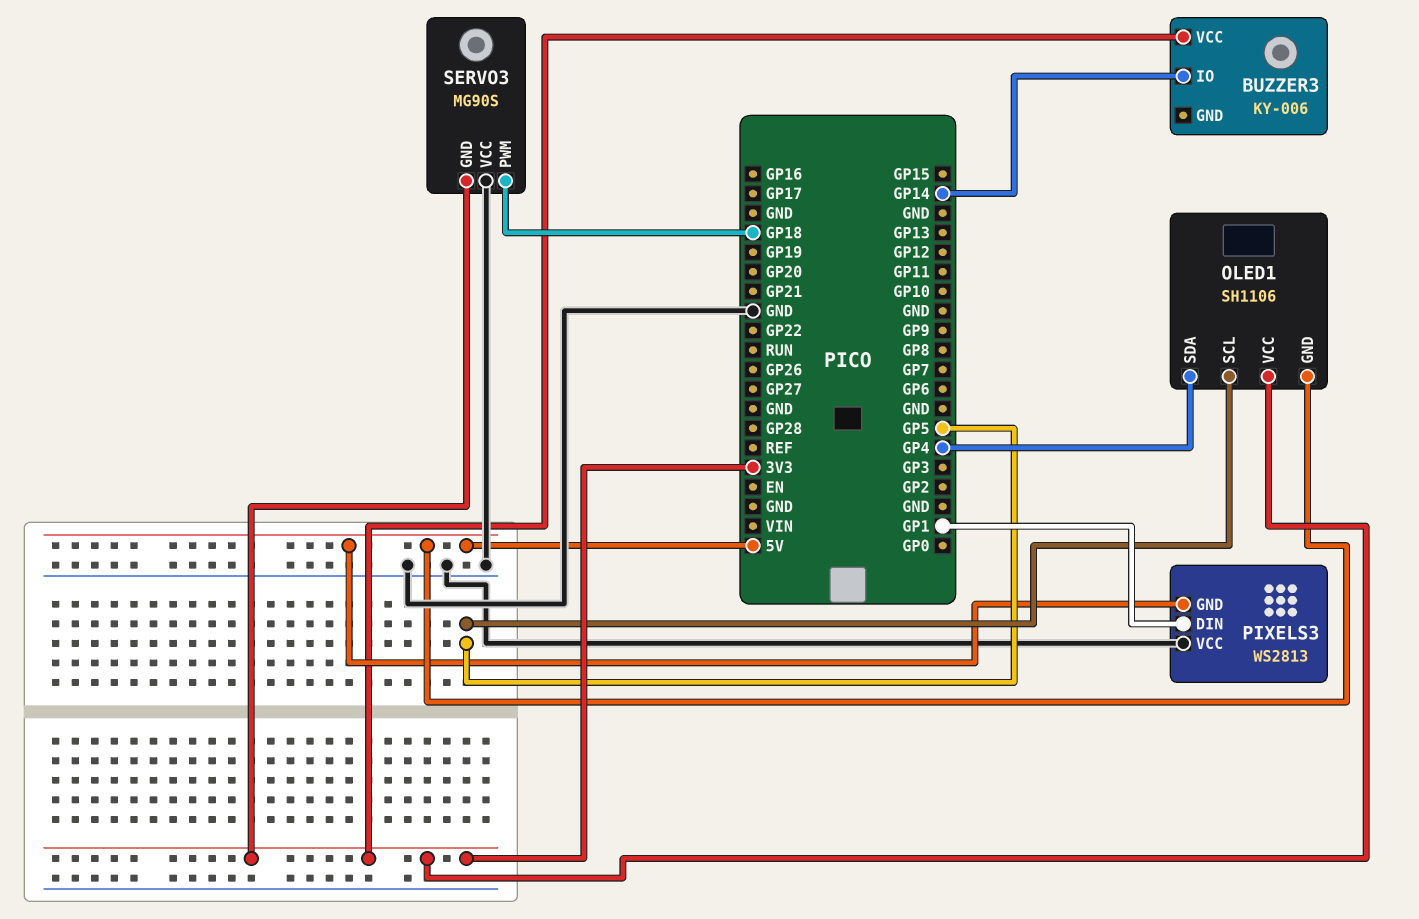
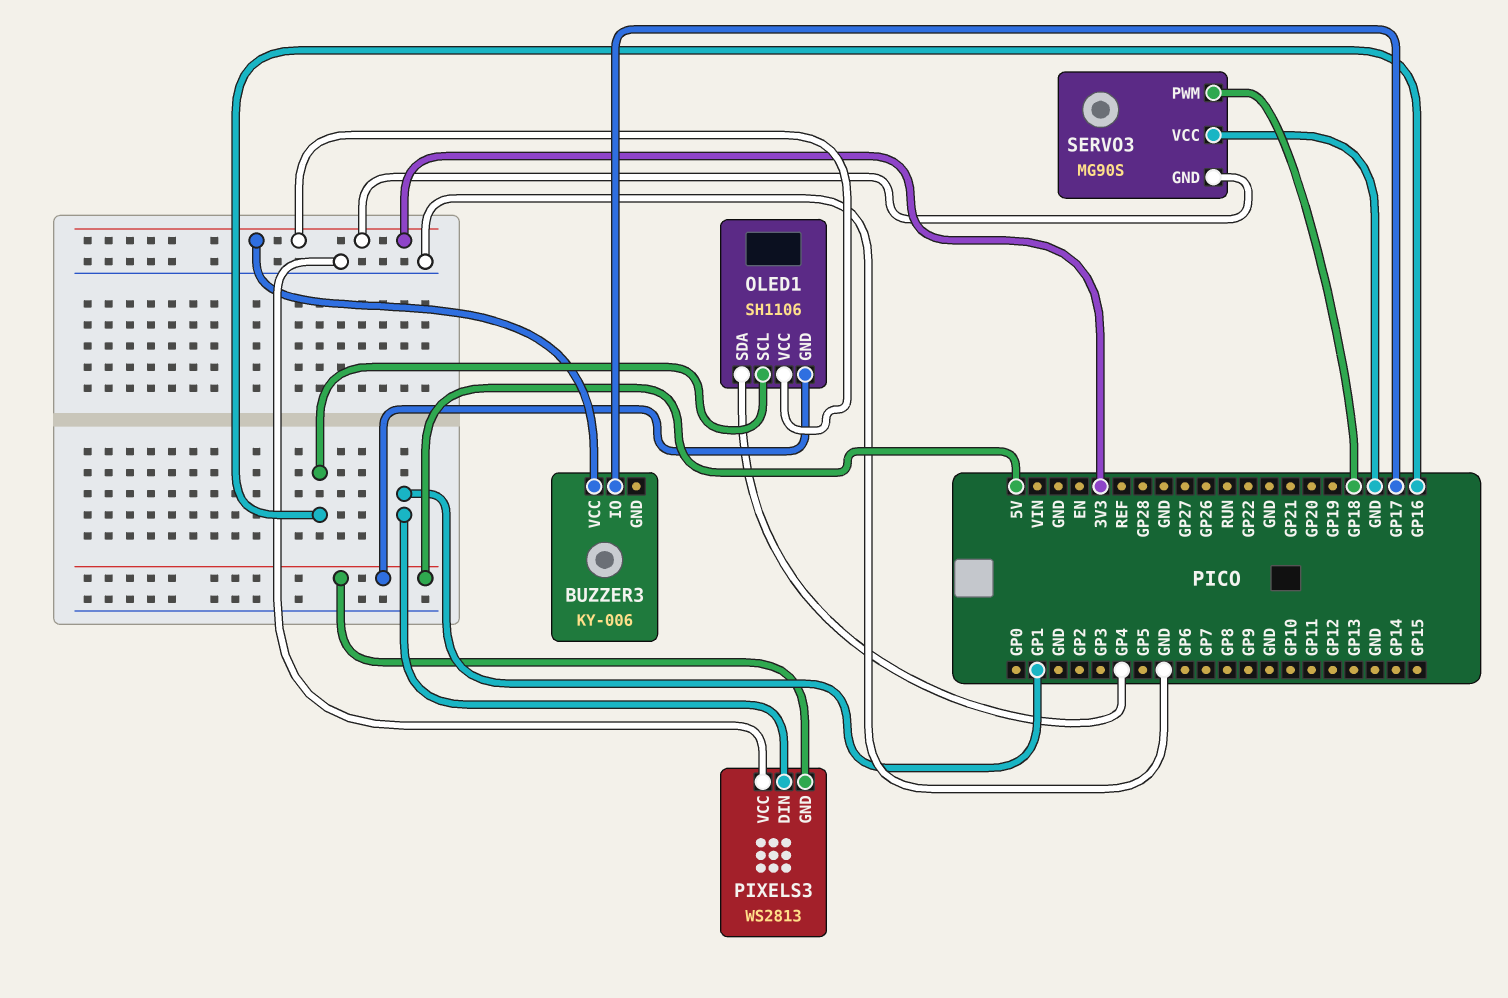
BUZZER3 pin IO: GP14 -> GP17
OLED1 pin SCL: GP5 -> GP16

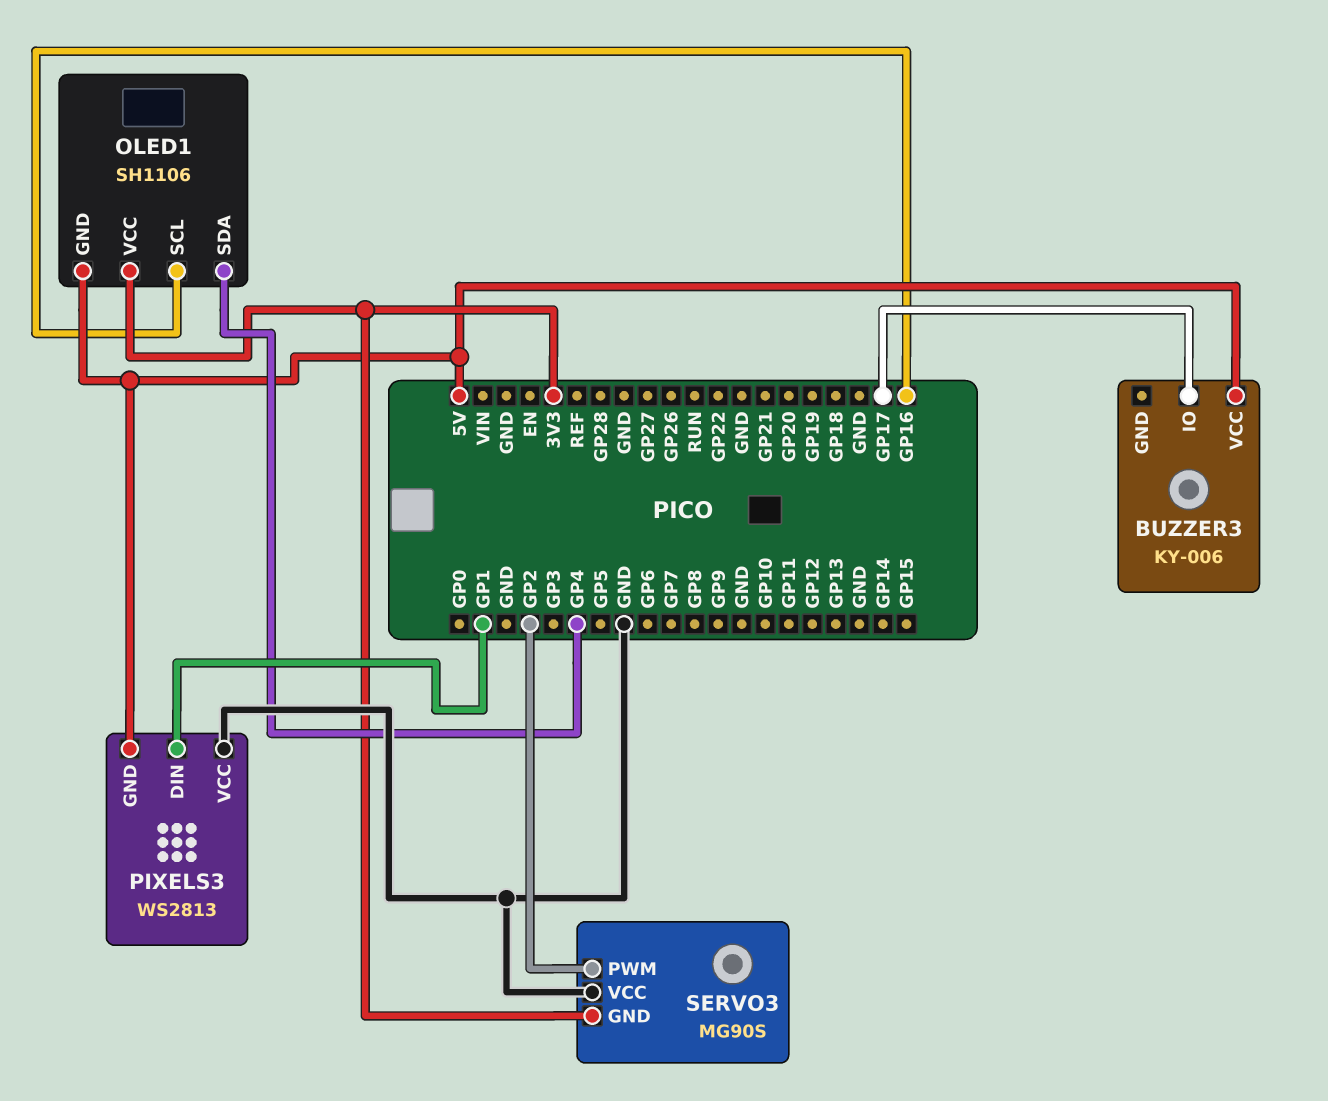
BUZZER3 pin VCC: 3V3 -> 5V
SERVO3 pin PWM: GP18 -> GP2

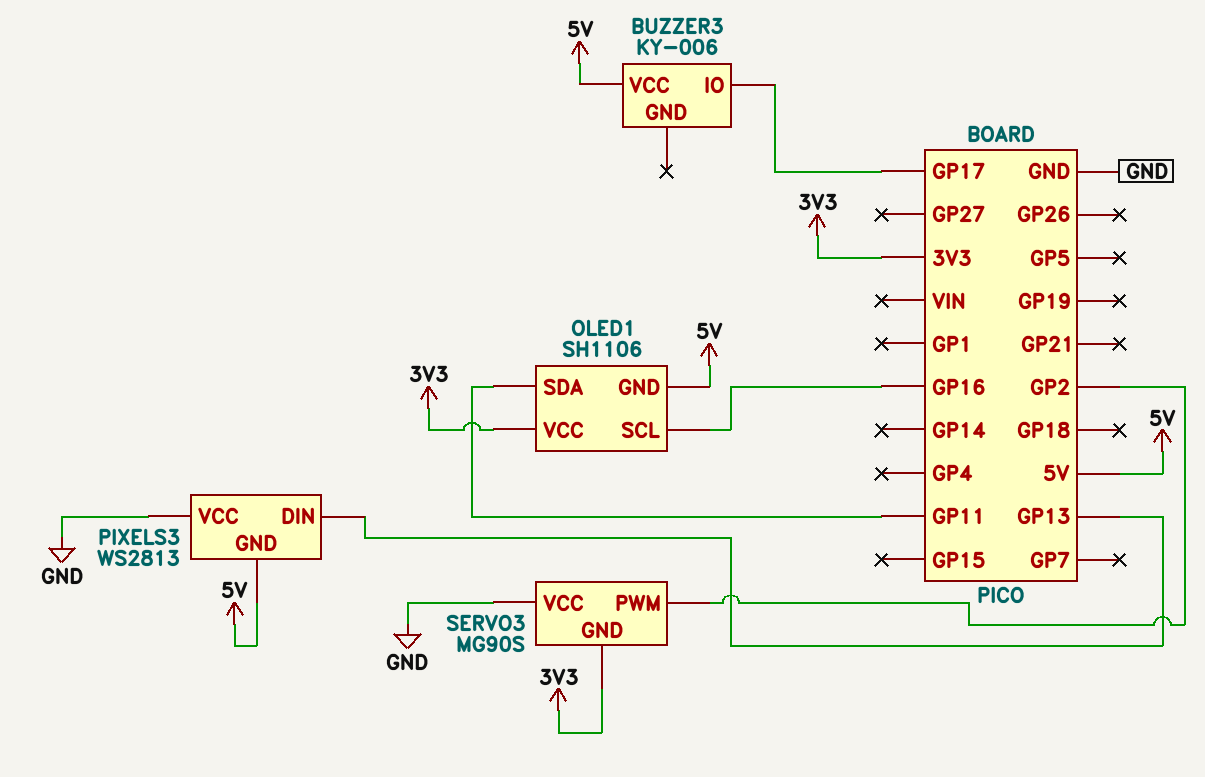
OLED1 pin SDA: GP4 -> GP11
PIXELS3 pin DIN: GP1 -> GP13

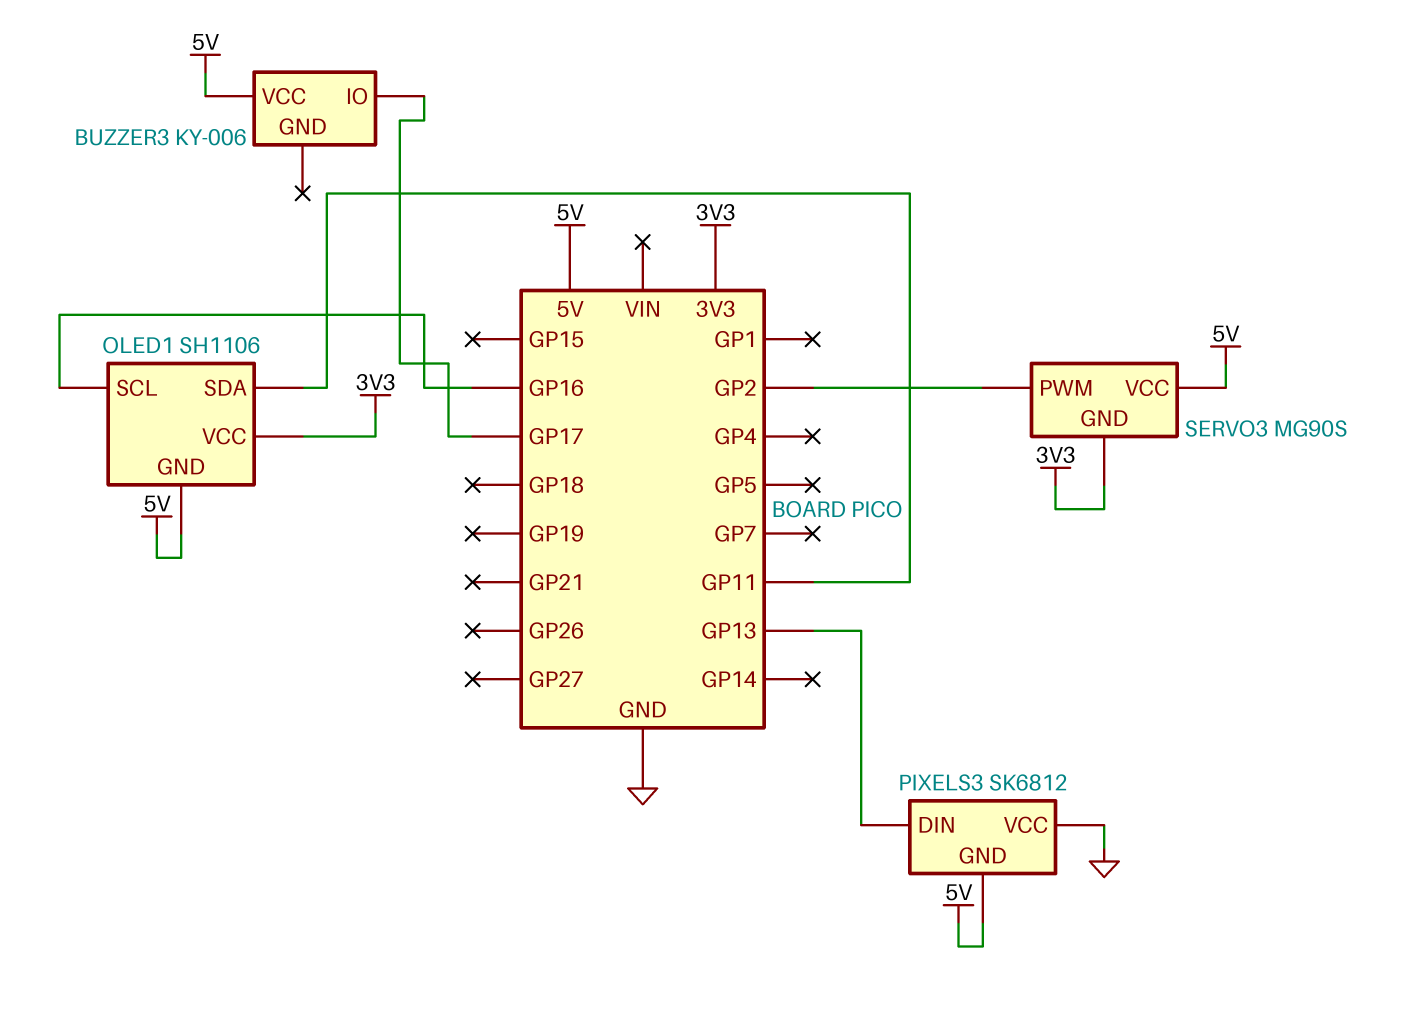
PIXELS3: WS2813 -> SK6812
SERVO3 pin VCC: GND -> 5V

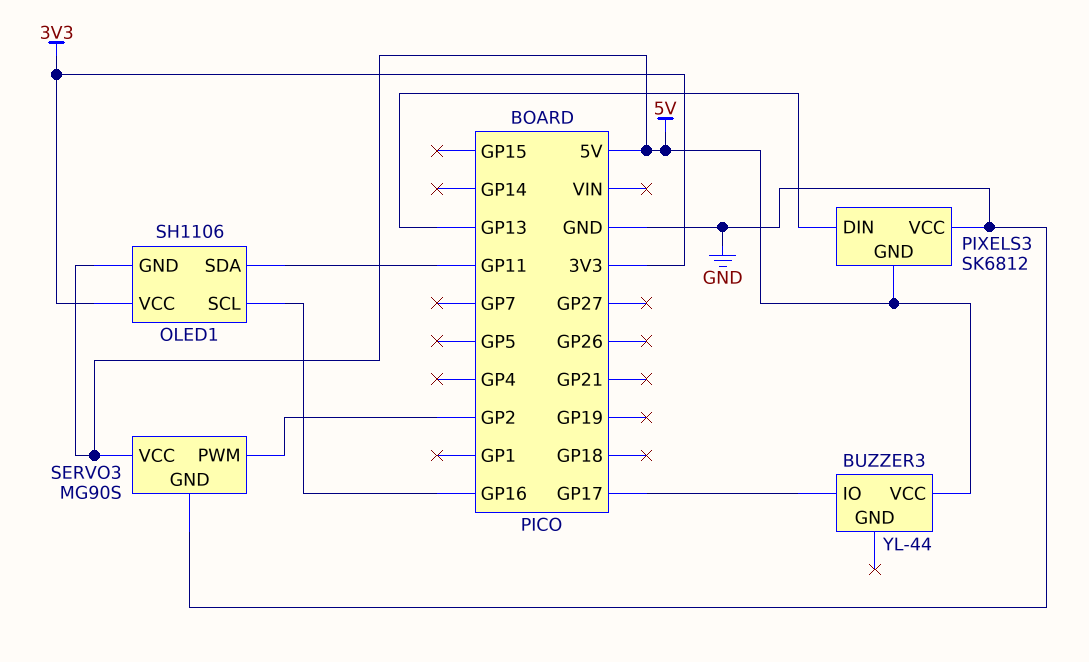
BUZZER3: KY-006 -> YL-44
SERVO3 pin GND: 3V3 -> GND

